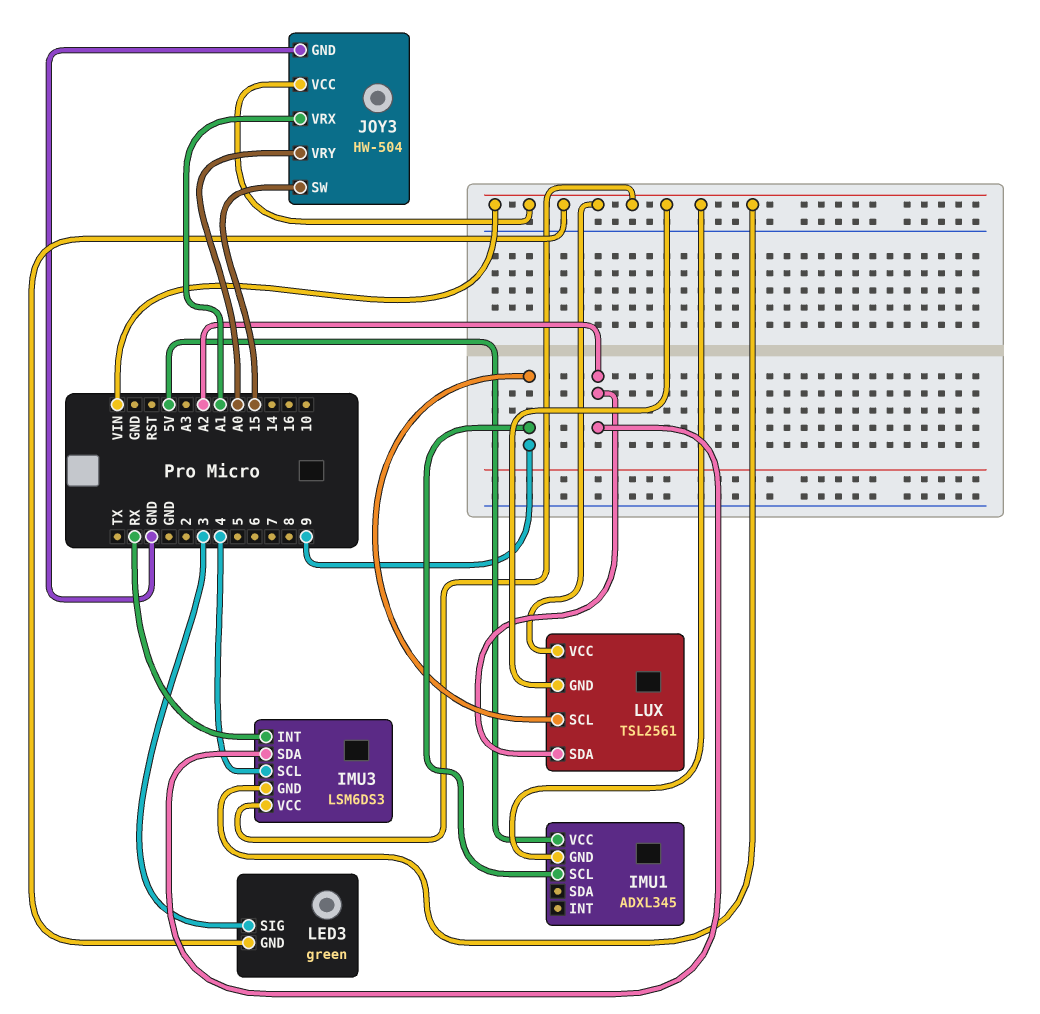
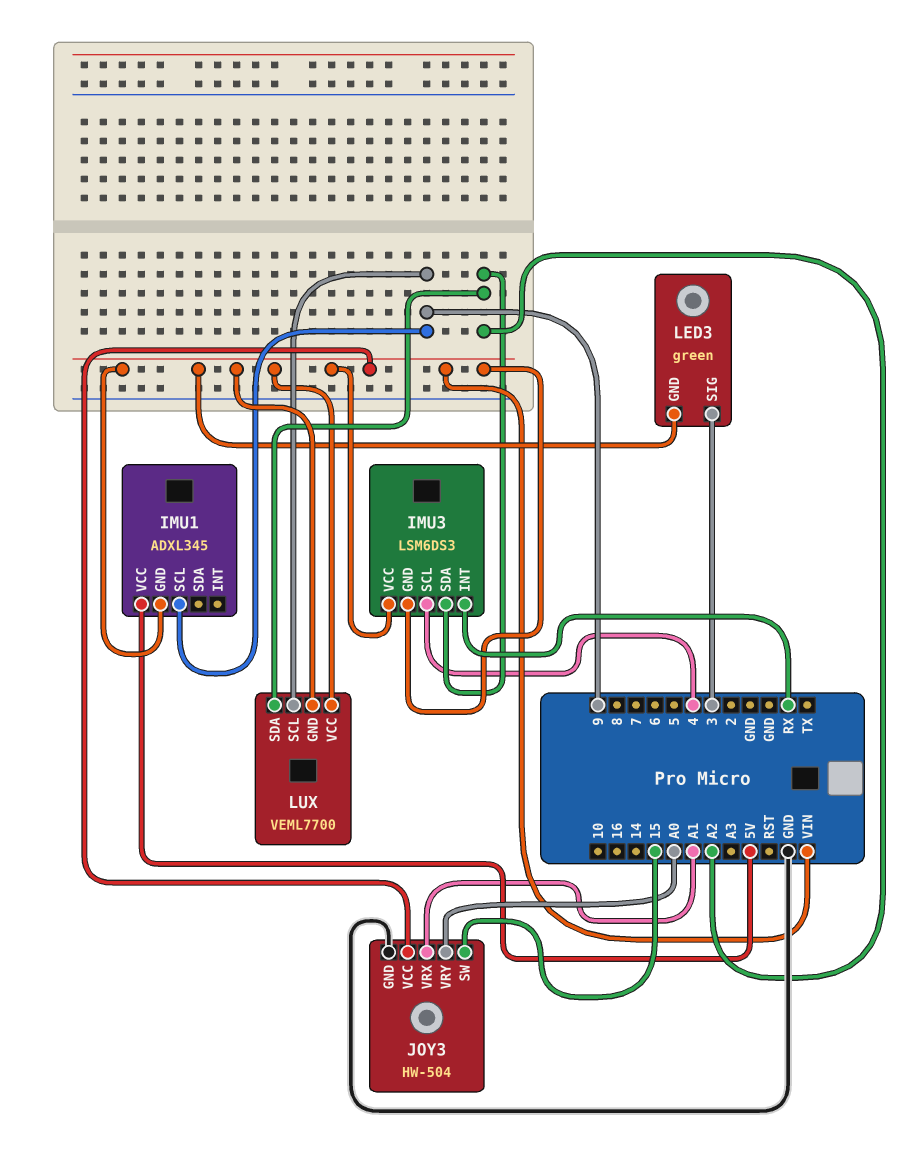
LUX: TSL2561 -> VEML7700

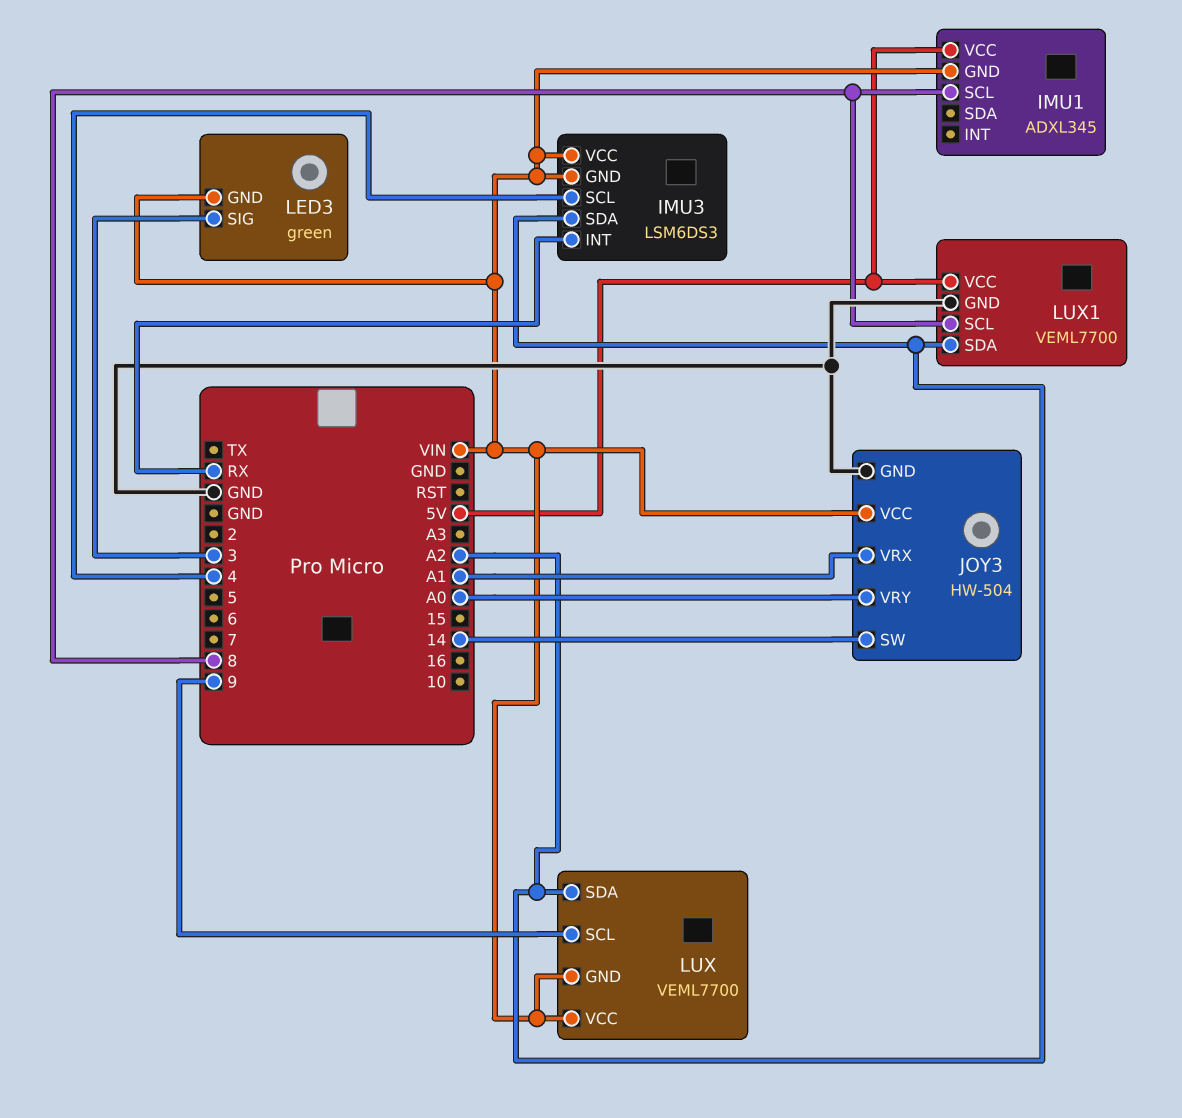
IMU1 pin SCL: 9 -> 8
JOY3 pin SW: 15 -> 14
LUX1: none -> VEML7700
LUX1 pin GND: none -> GND
LUX1 pin SCL: none -> 8
LUX1 pin SDA: none -> A2
LUX1 pin VCC: none -> 5V

